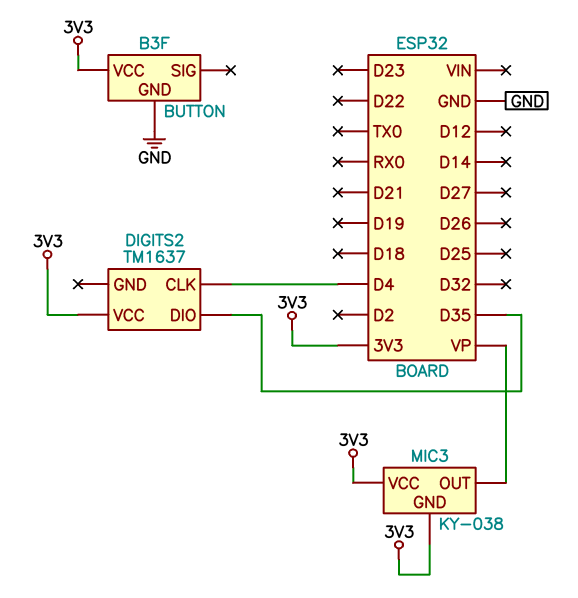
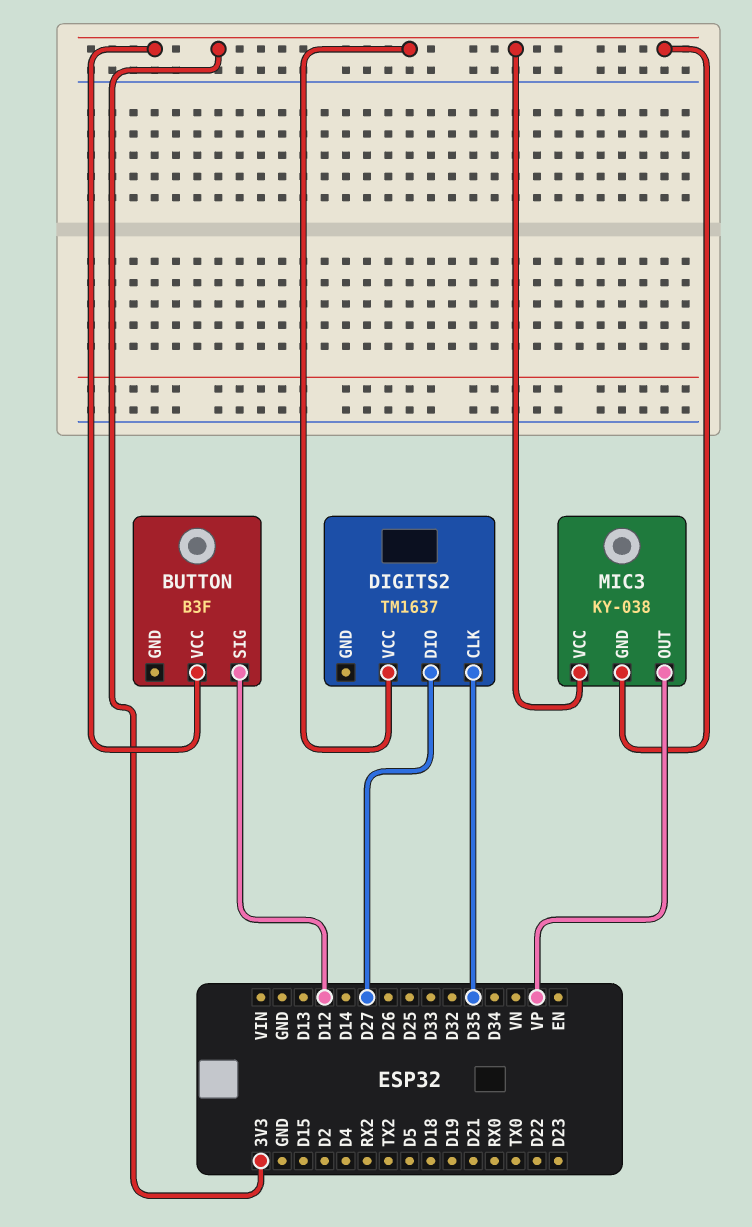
BUTTON pin GND: GND -> none
BUTTON pin SIG: none -> D12
DIGITS2 pin CLK: D4 -> D35
DIGITS2 pin DIO: D35 -> D27

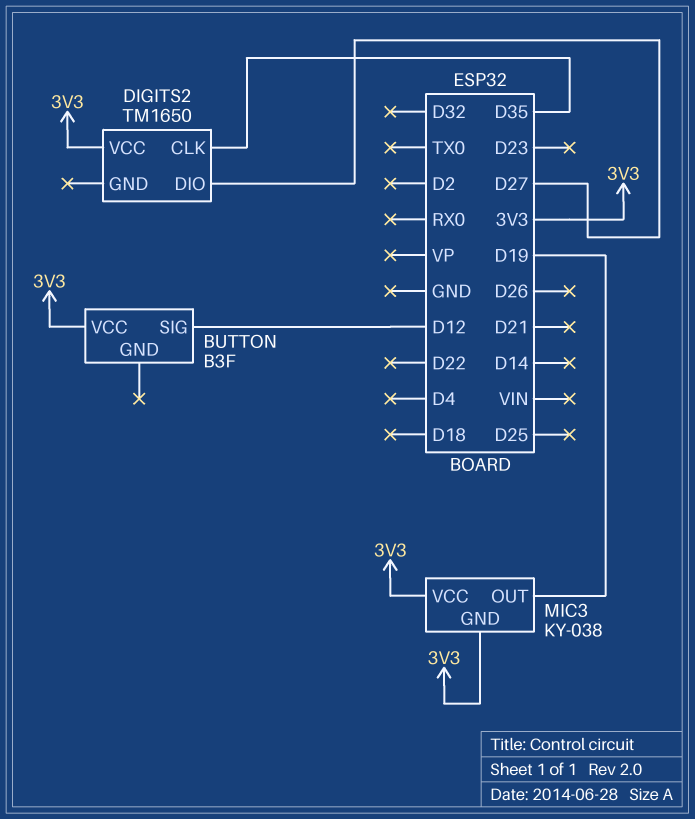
DIGITS2: TM1637 -> TM1650
MIC3 pin OUT: VP -> D19

